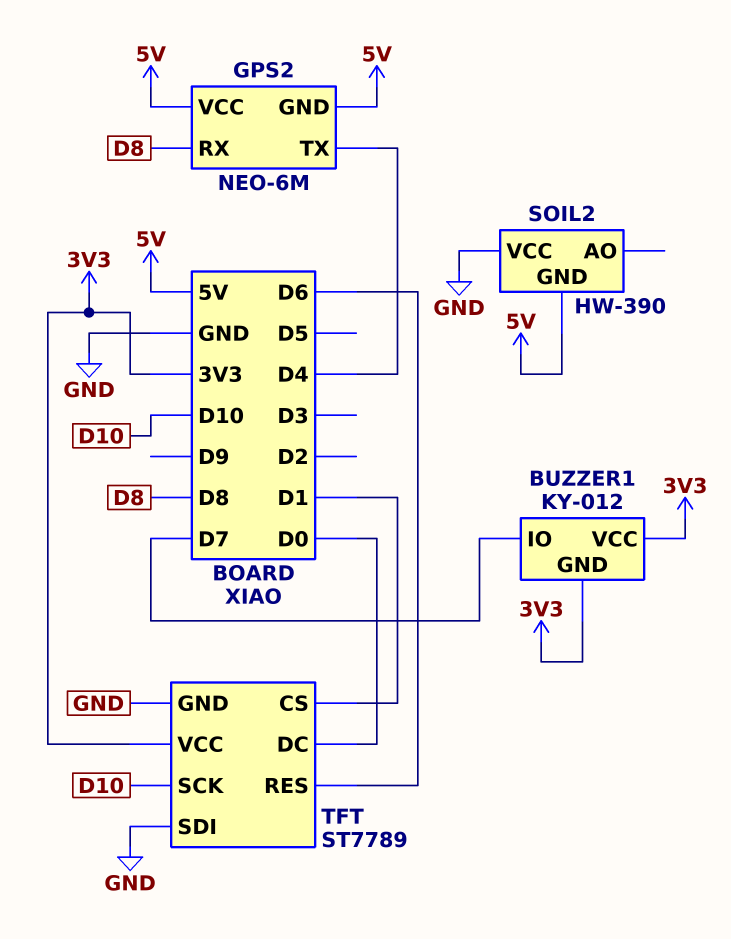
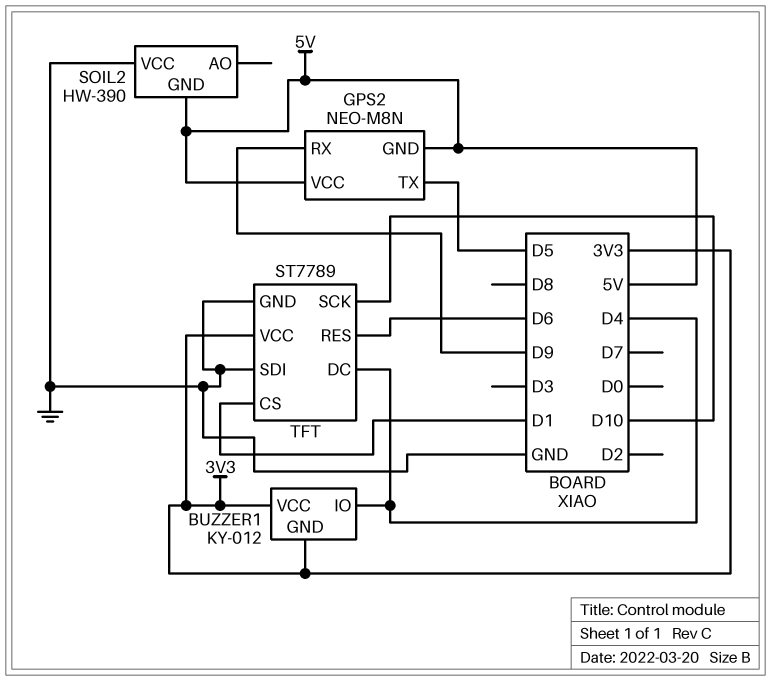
BUZZER1 pin IO: D7 -> D4
GPS2: NEO-6M -> NEO-M8N
GPS2 pin RX: D8 -> D9
GPS2 pin TX: D4 -> D5
TFT pin DC: D0 -> D4

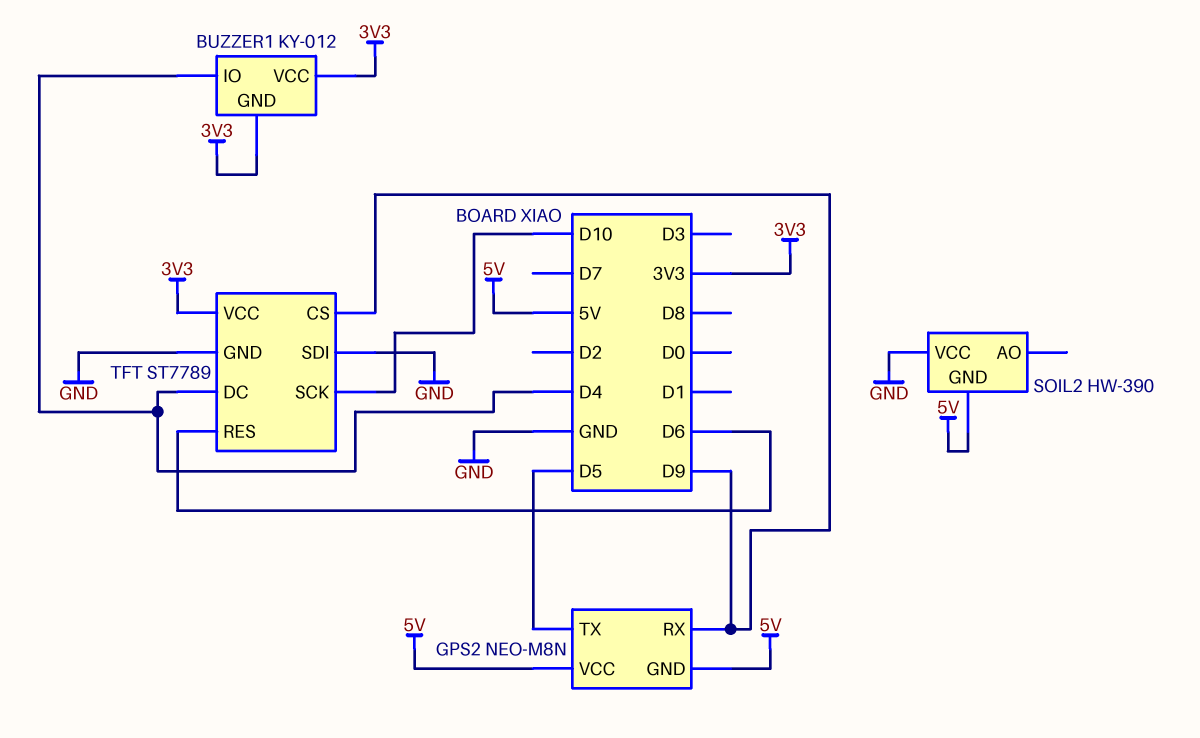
TFT pin CS: D1 -> D9

